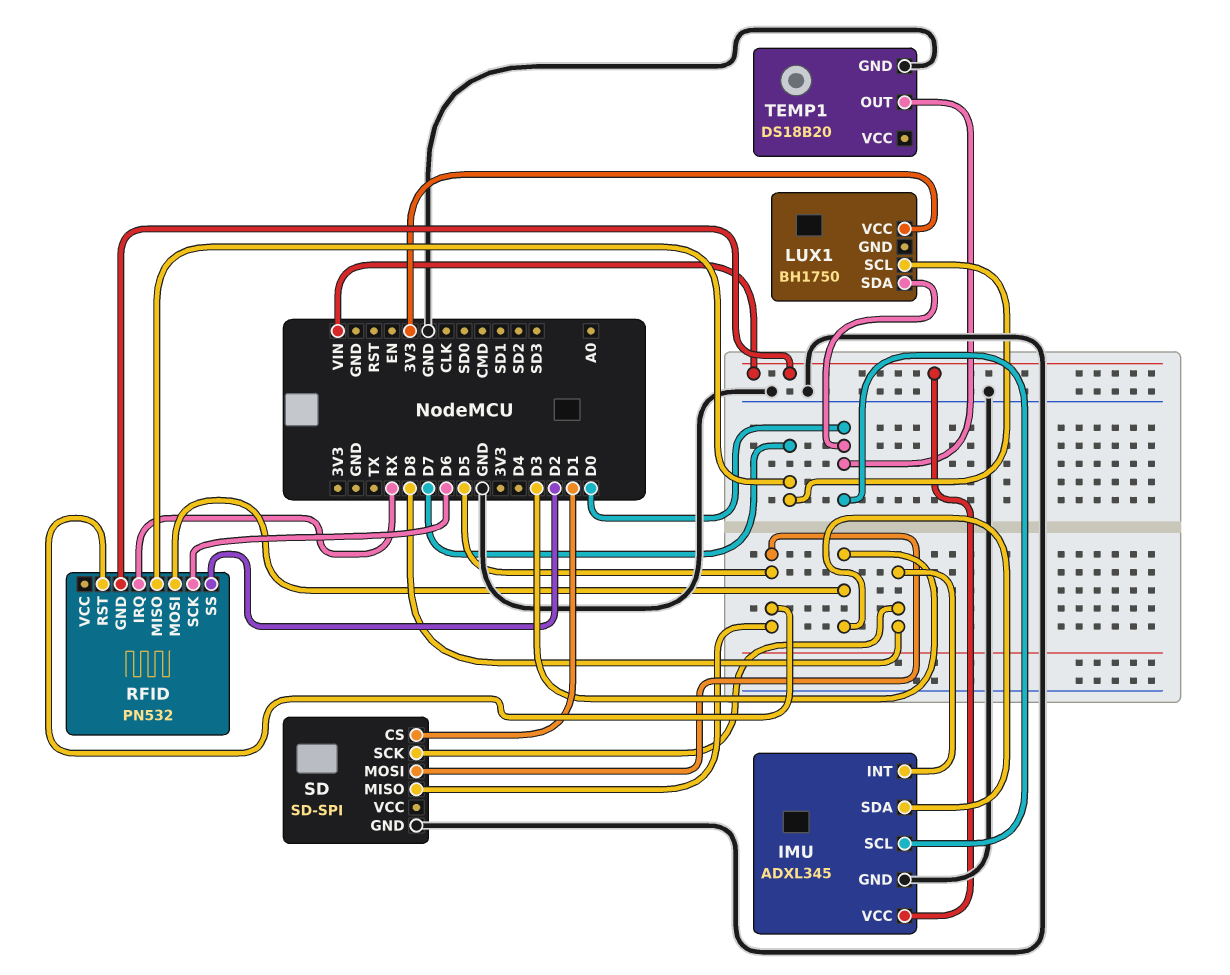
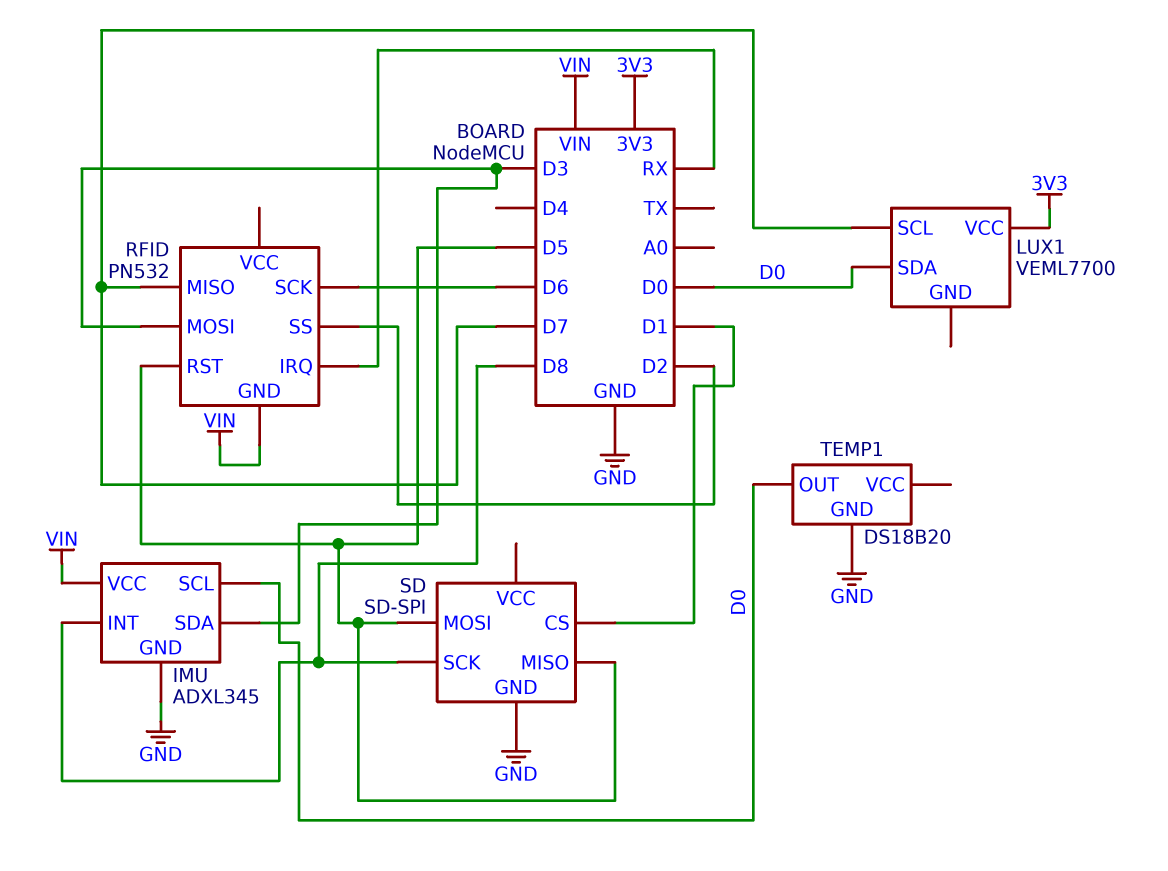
LUX1: BH1750 -> VEML7700

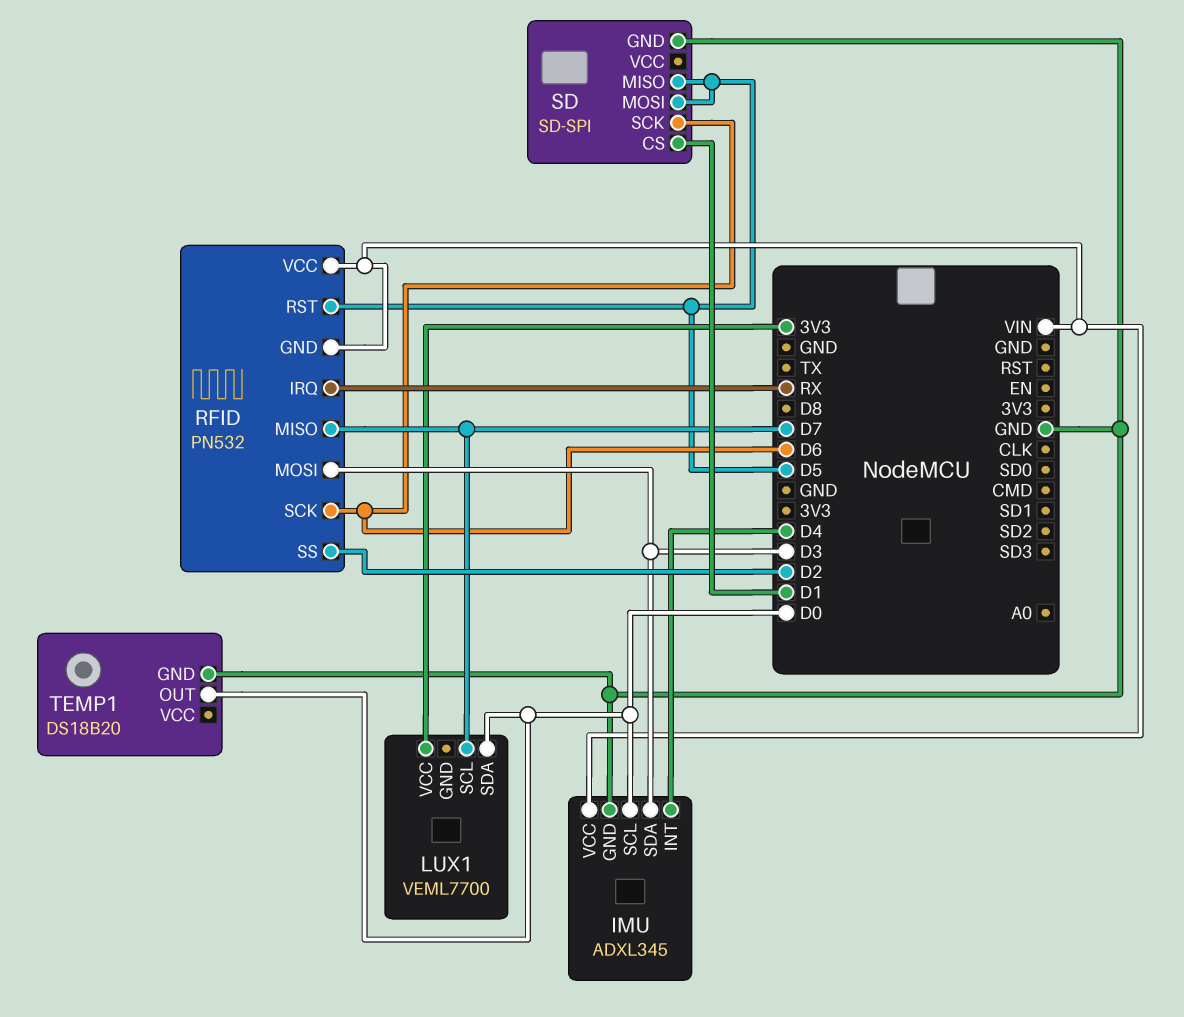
IMU pin INT: D8 -> D4
RFID pin VCC: none -> VIN
SD pin SCK: D8 -> D6

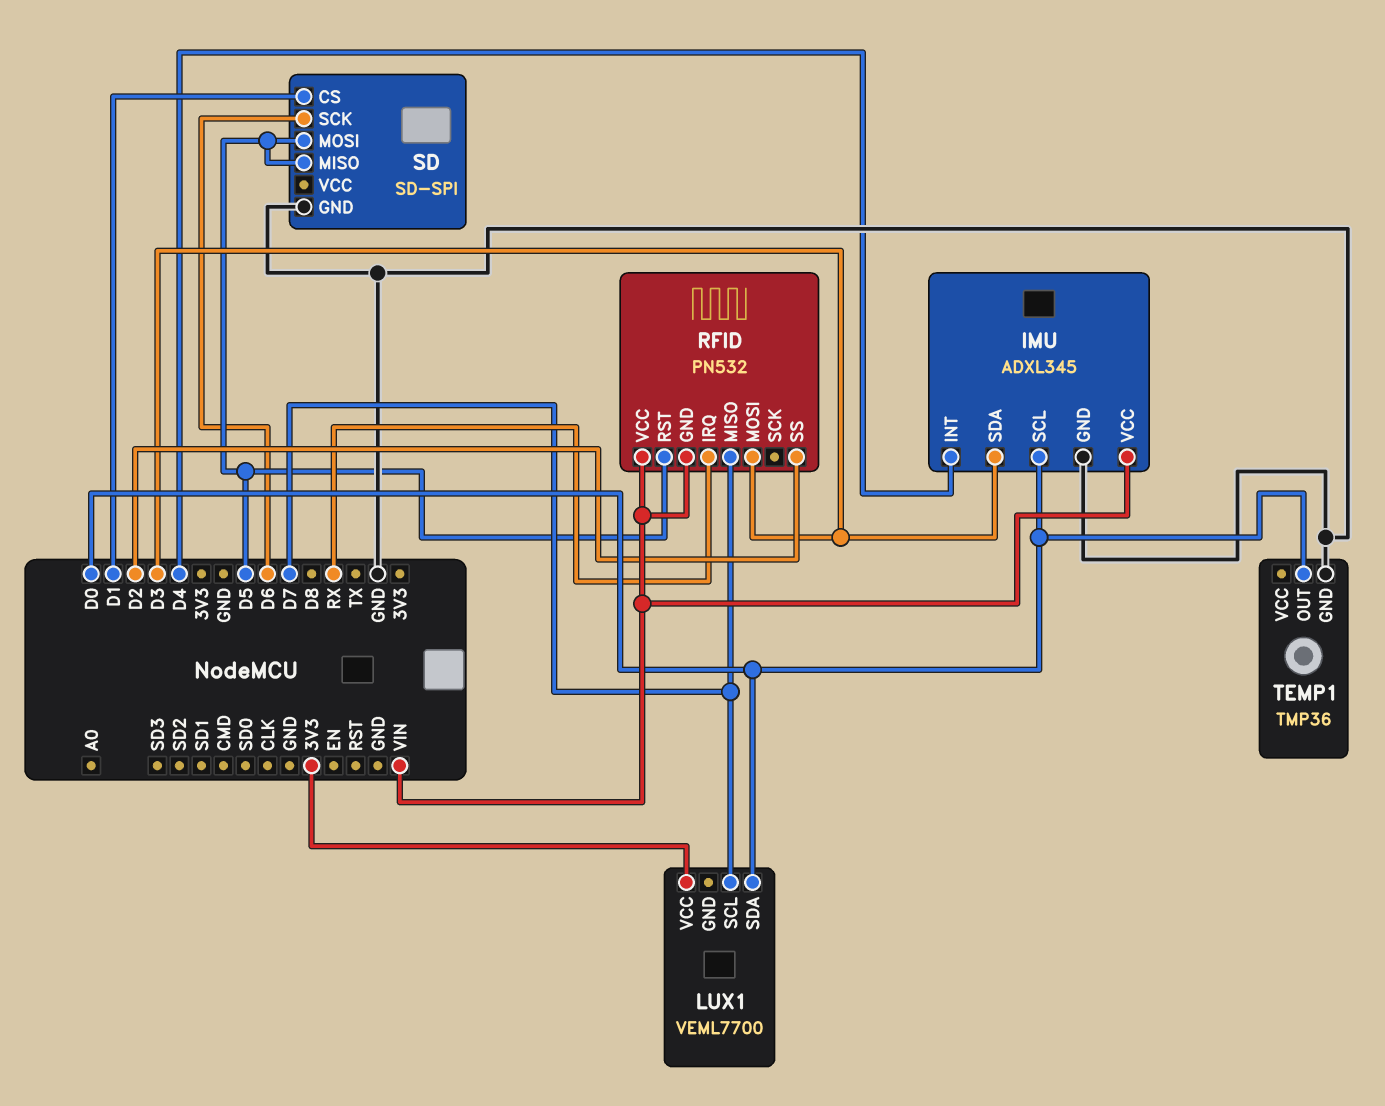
RFID pin SCK: D6 -> none
TEMP1: DS18B20 -> TMP36

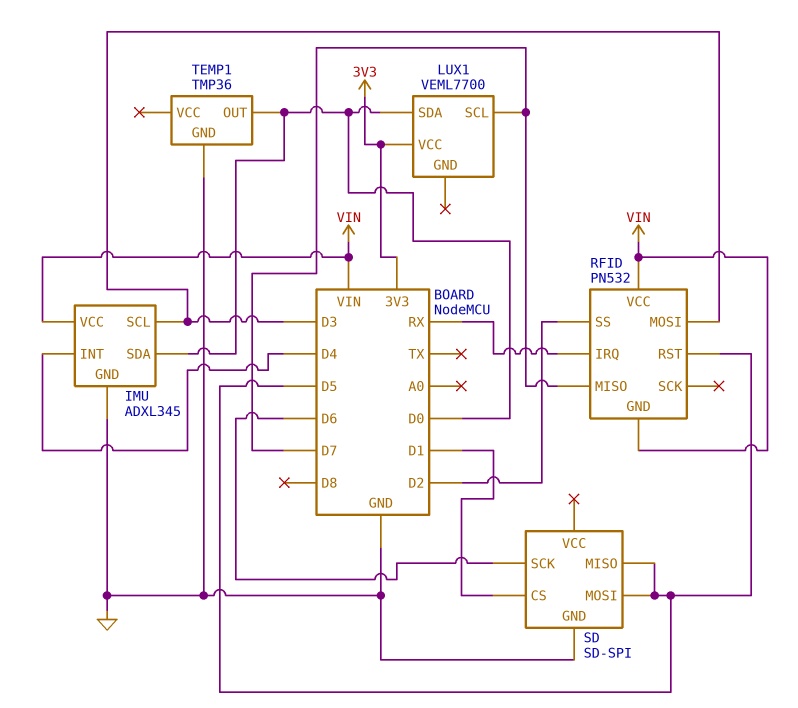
IMU pin SCL: D0 -> D3
IMU pin SDA: D3 -> D0

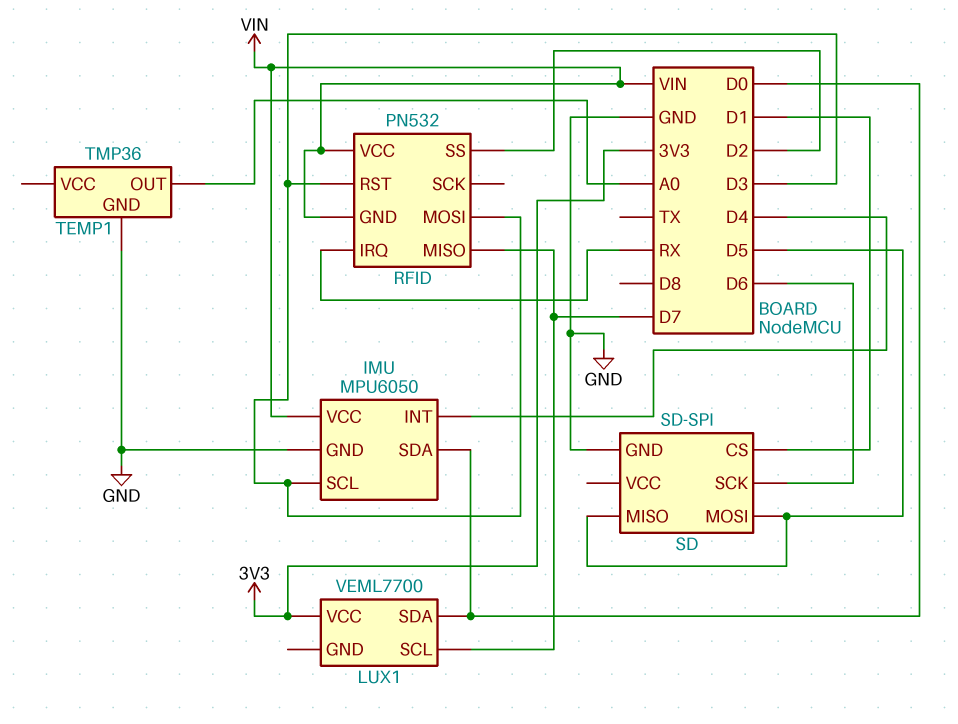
IMU: ADXL345 -> MPU6050
RFID pin RST: D5 -> D3
TEMP1 pin OUT: D0 -> A0

